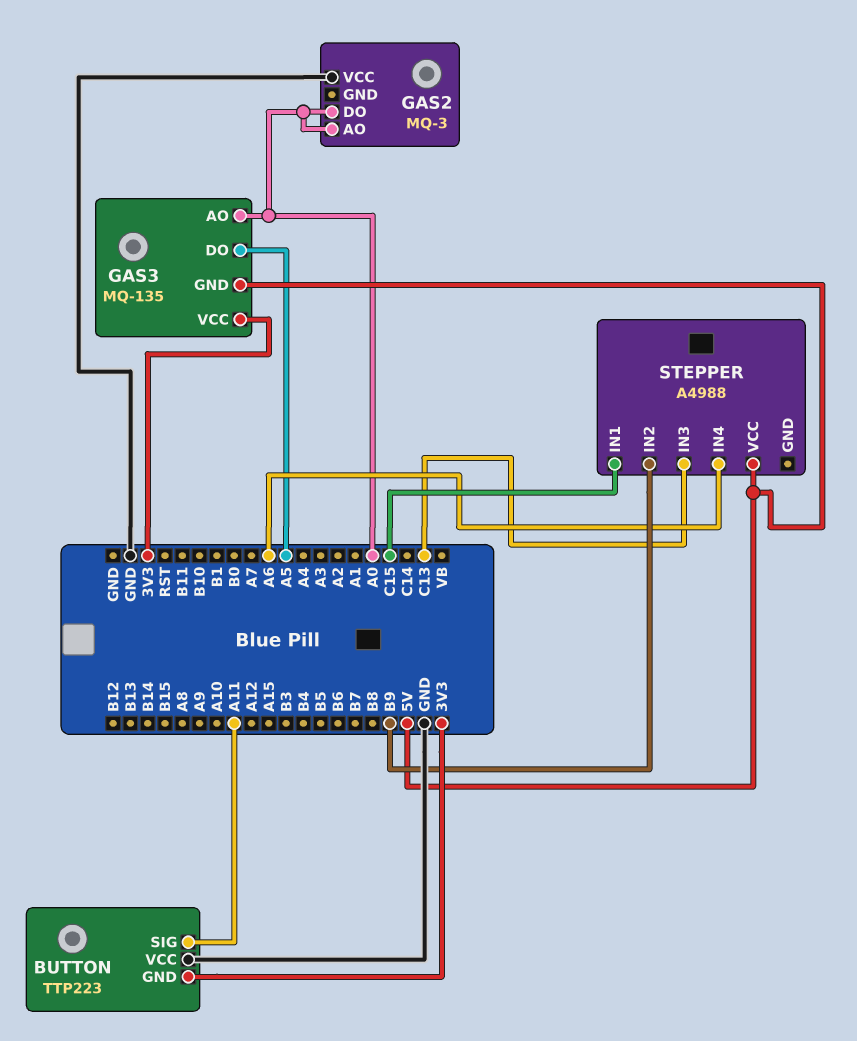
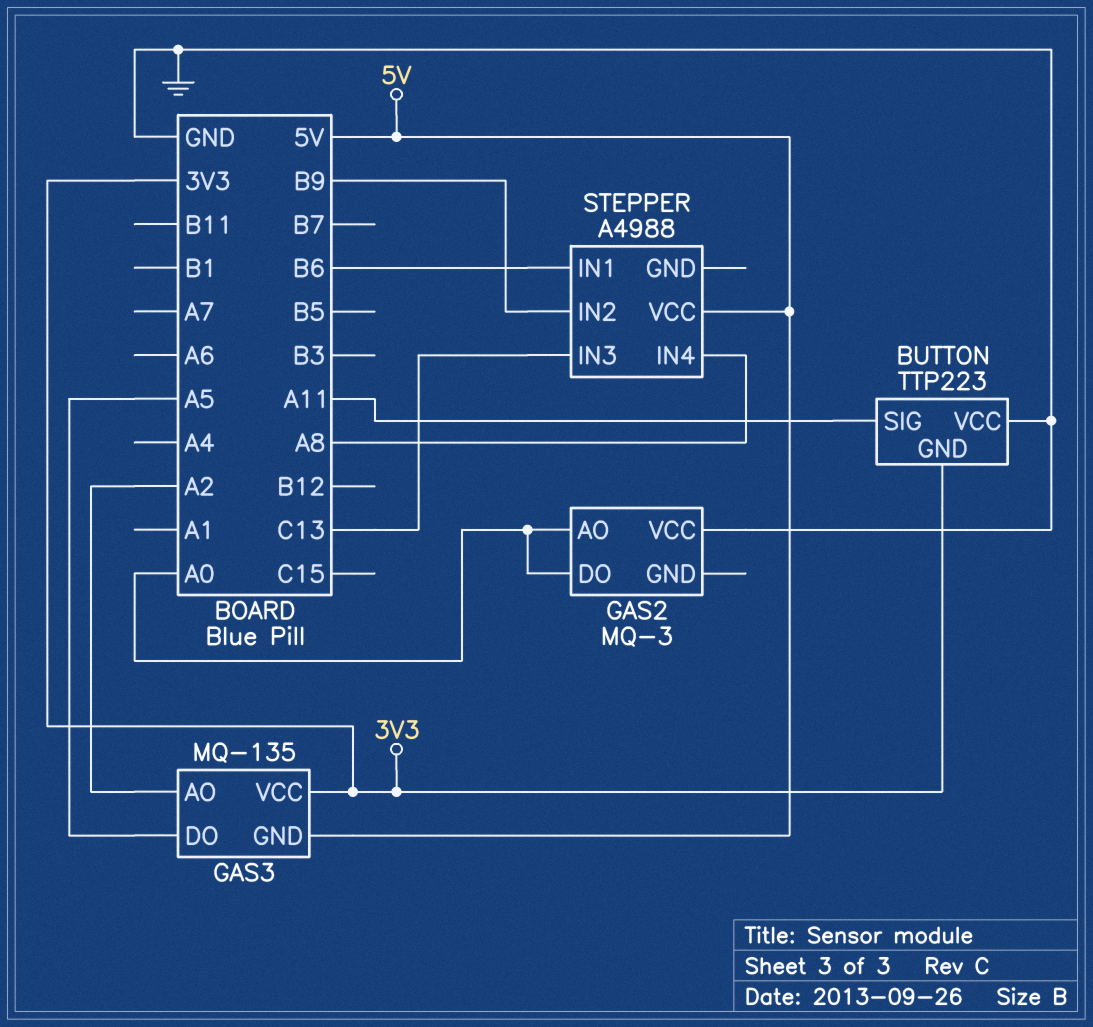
GAS3 pin AO: A0 -> A2
STEPPER pin IN1: C15 -> B6
STEPPER pin IN4: A6 -> A8

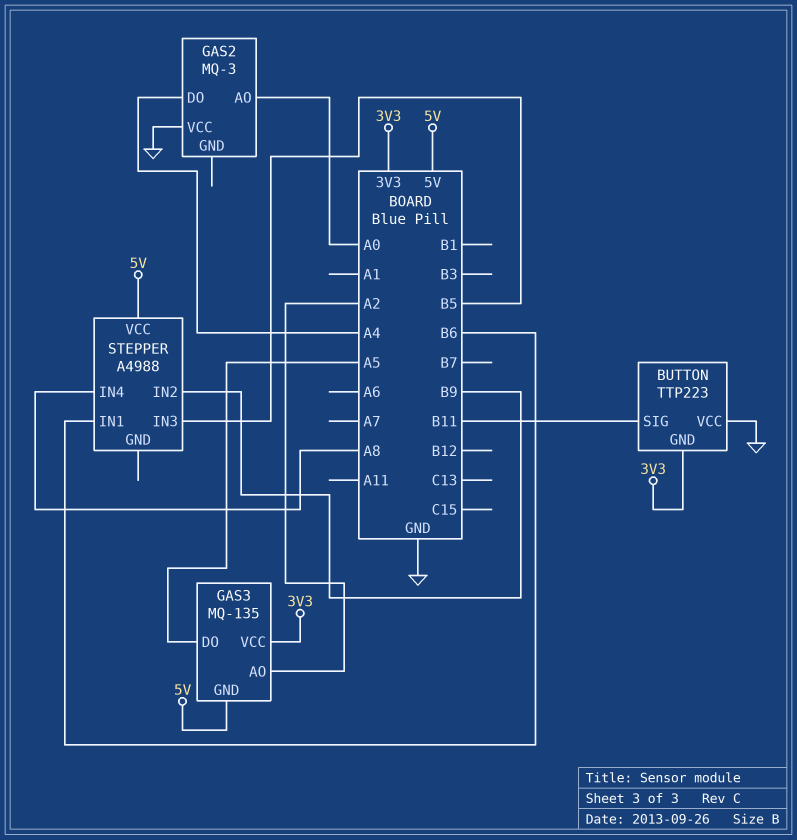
BUTTON pin SIG: A11 -> B11
GAS2 pin DO: A0 -> A4
STEPPER pin IN3: C13 -> B5

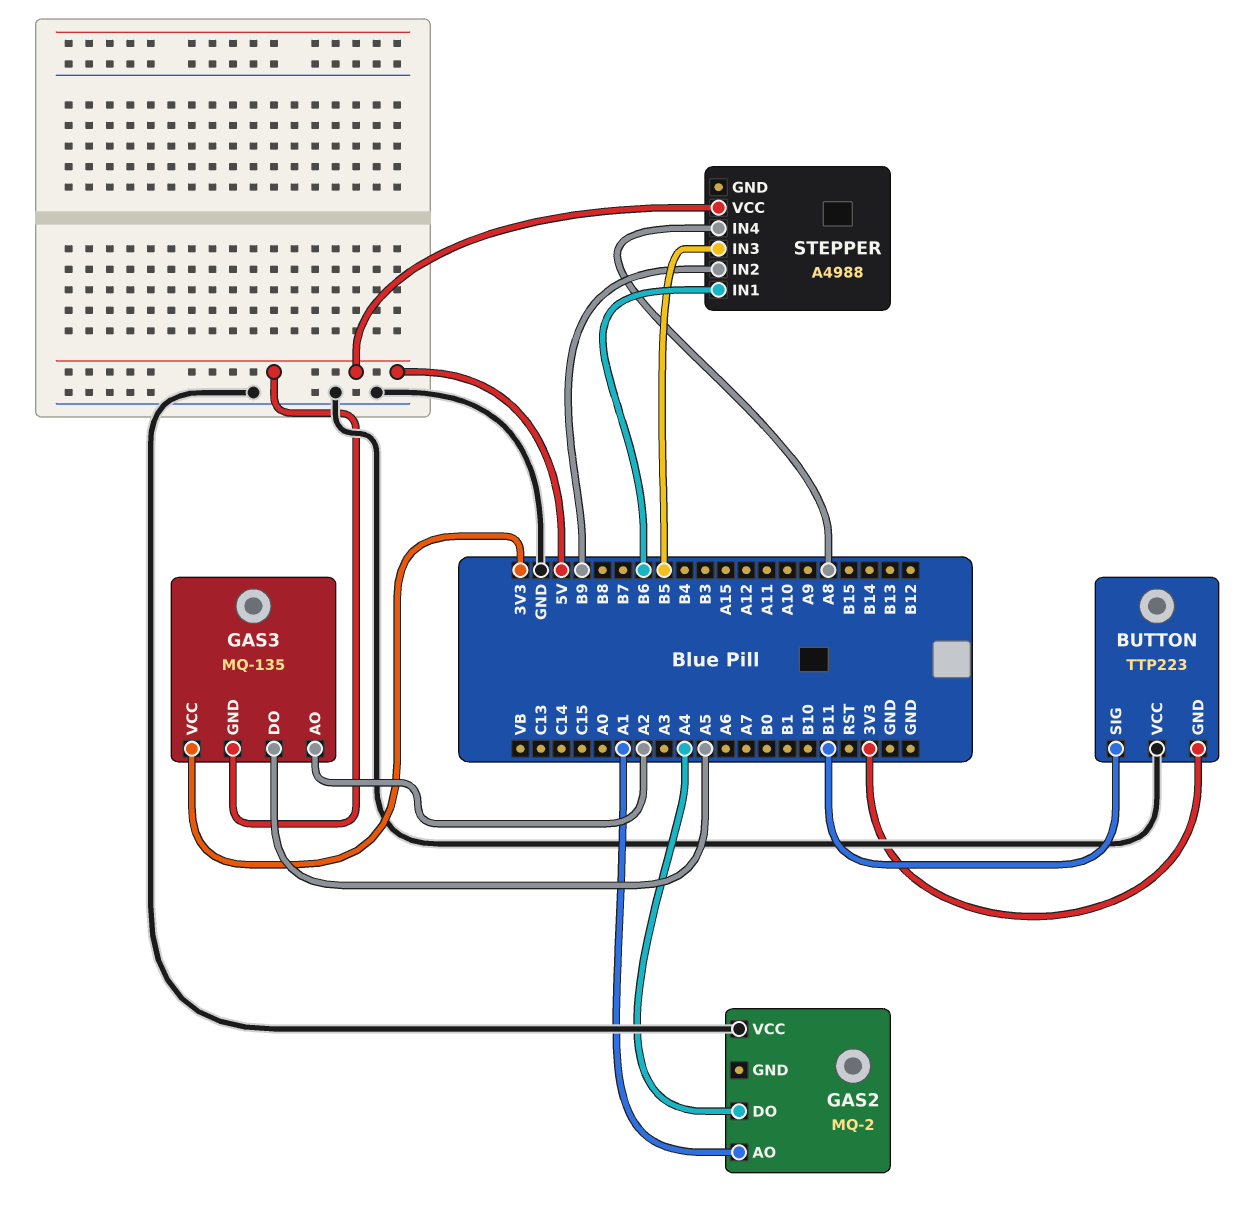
GAS2: MQ-3 -> MQ-2
GAS2 pin AO: A0 -> A1

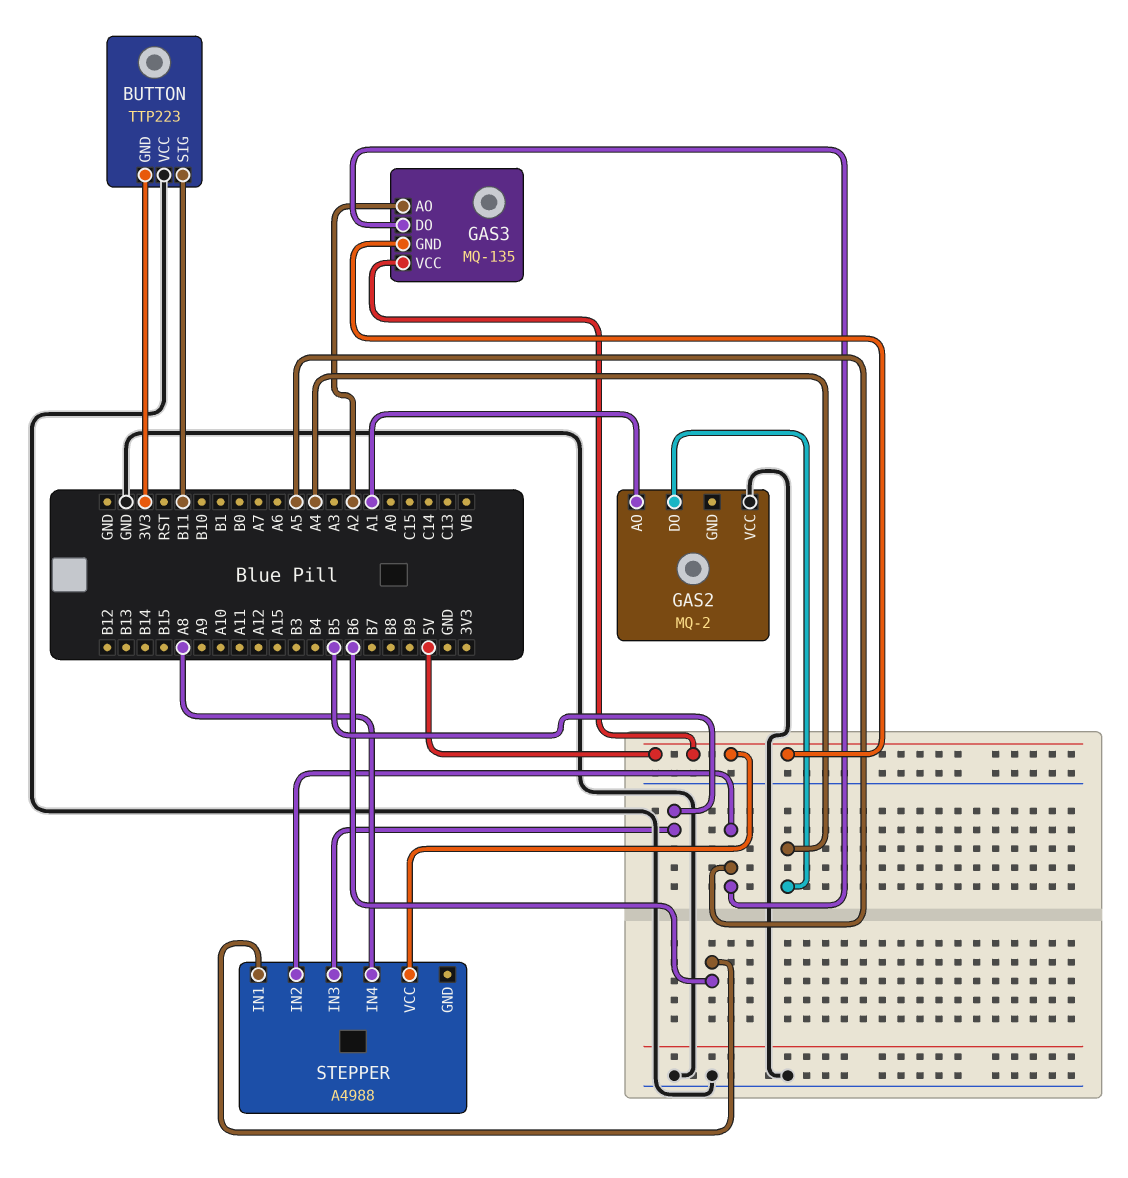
GAS3 pin VCC: 3V3 -> 5V
STEPPER pin IN2: B9 -> A5

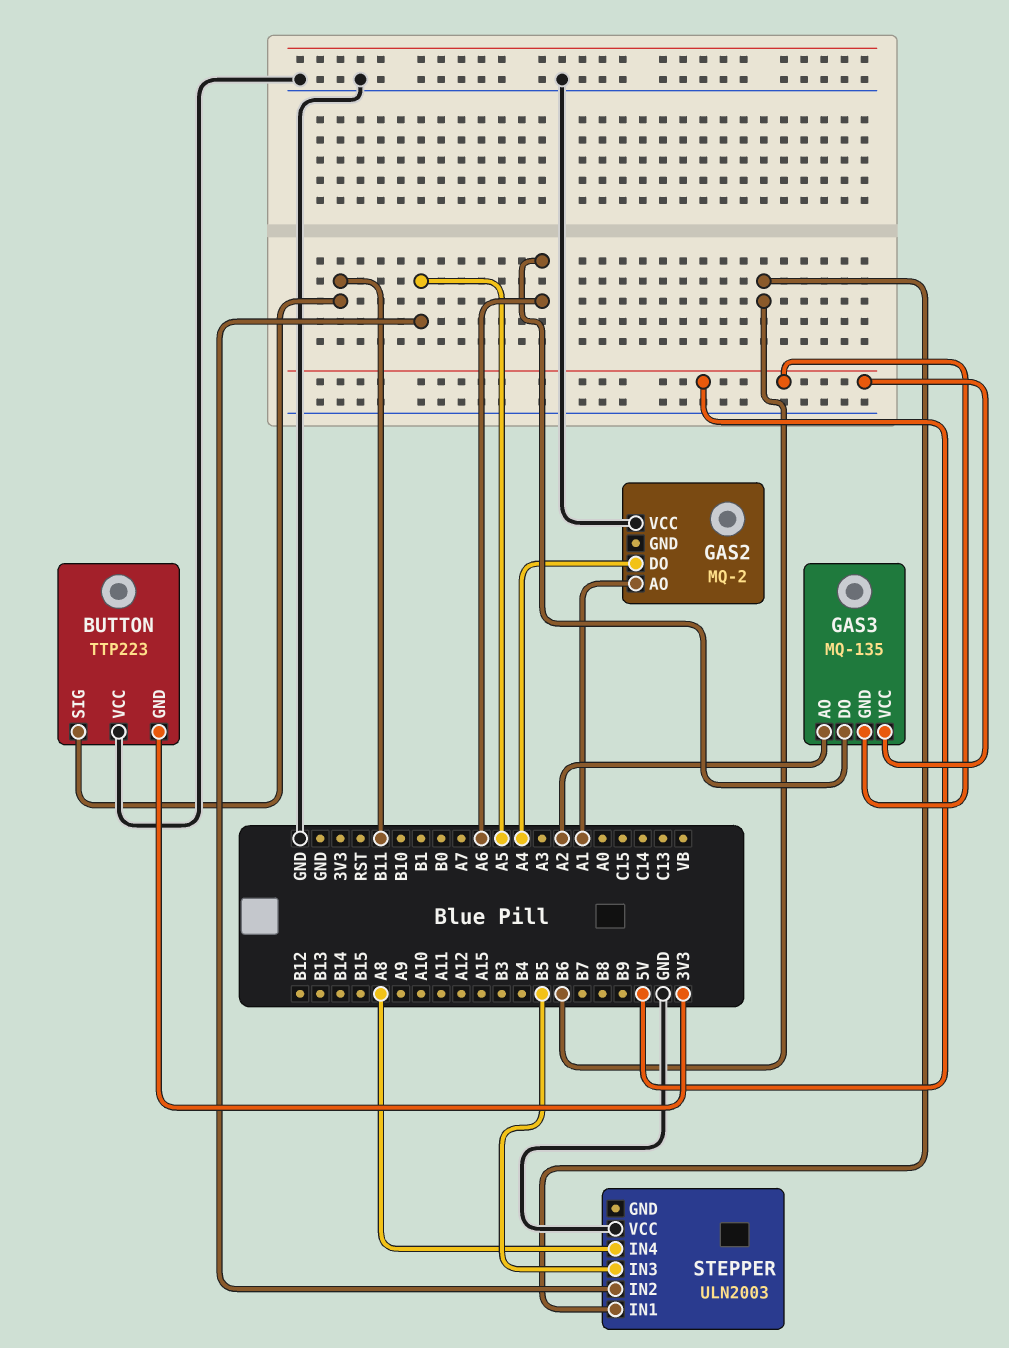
GAS3 pin DO: A5 -> A6
STEPPER: A4988 -> ULN2003
STEPPER pin VCC: 5V -> GND

